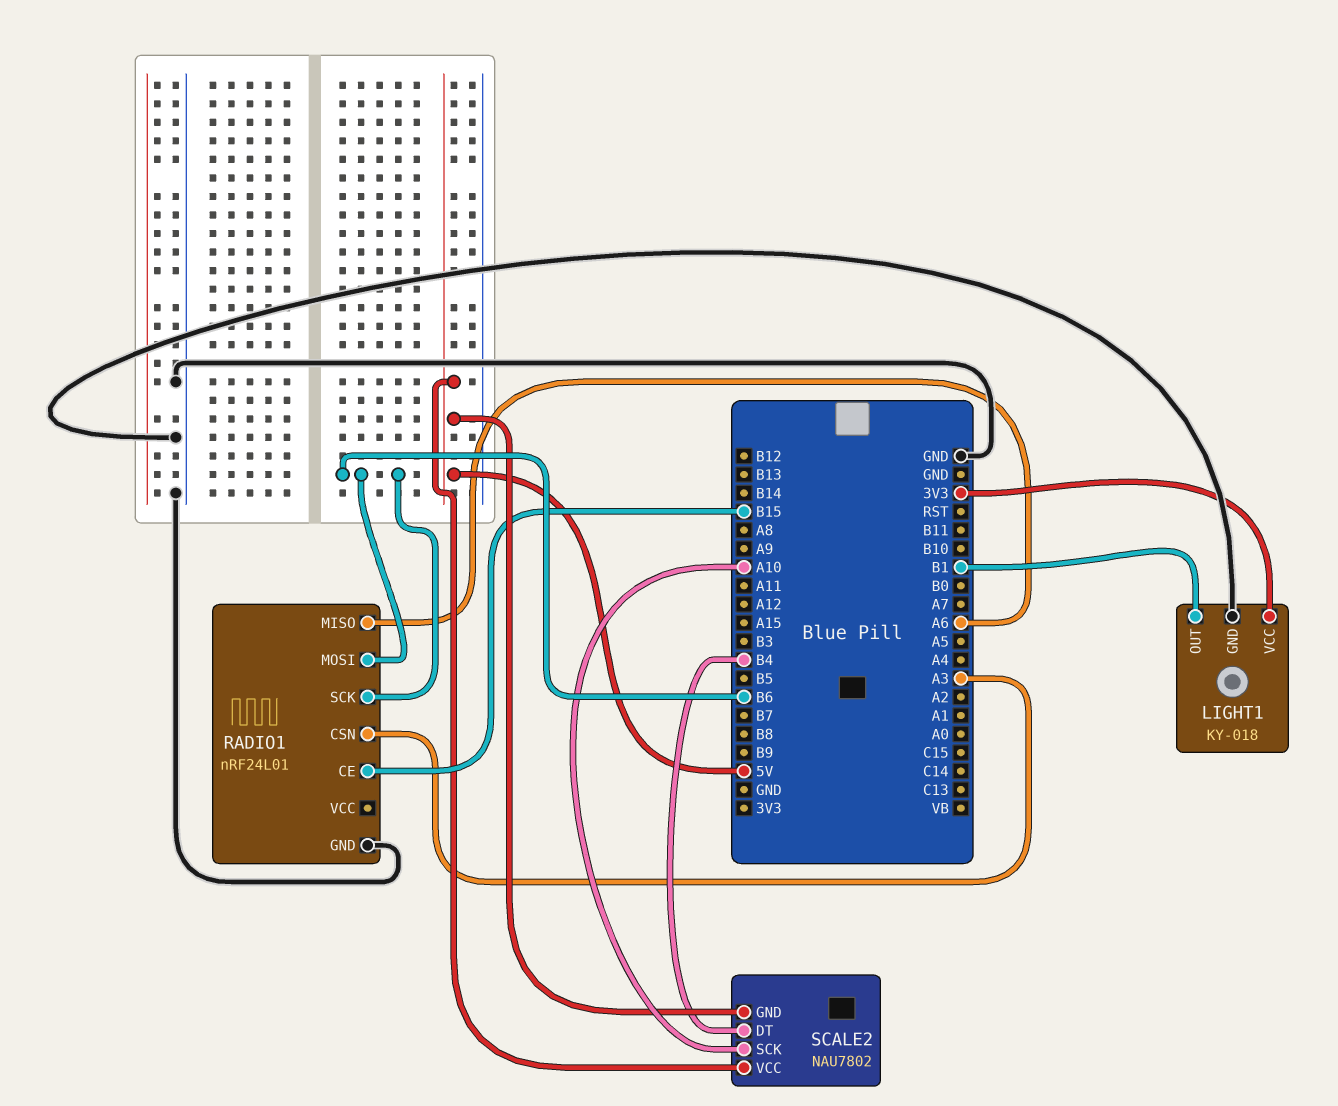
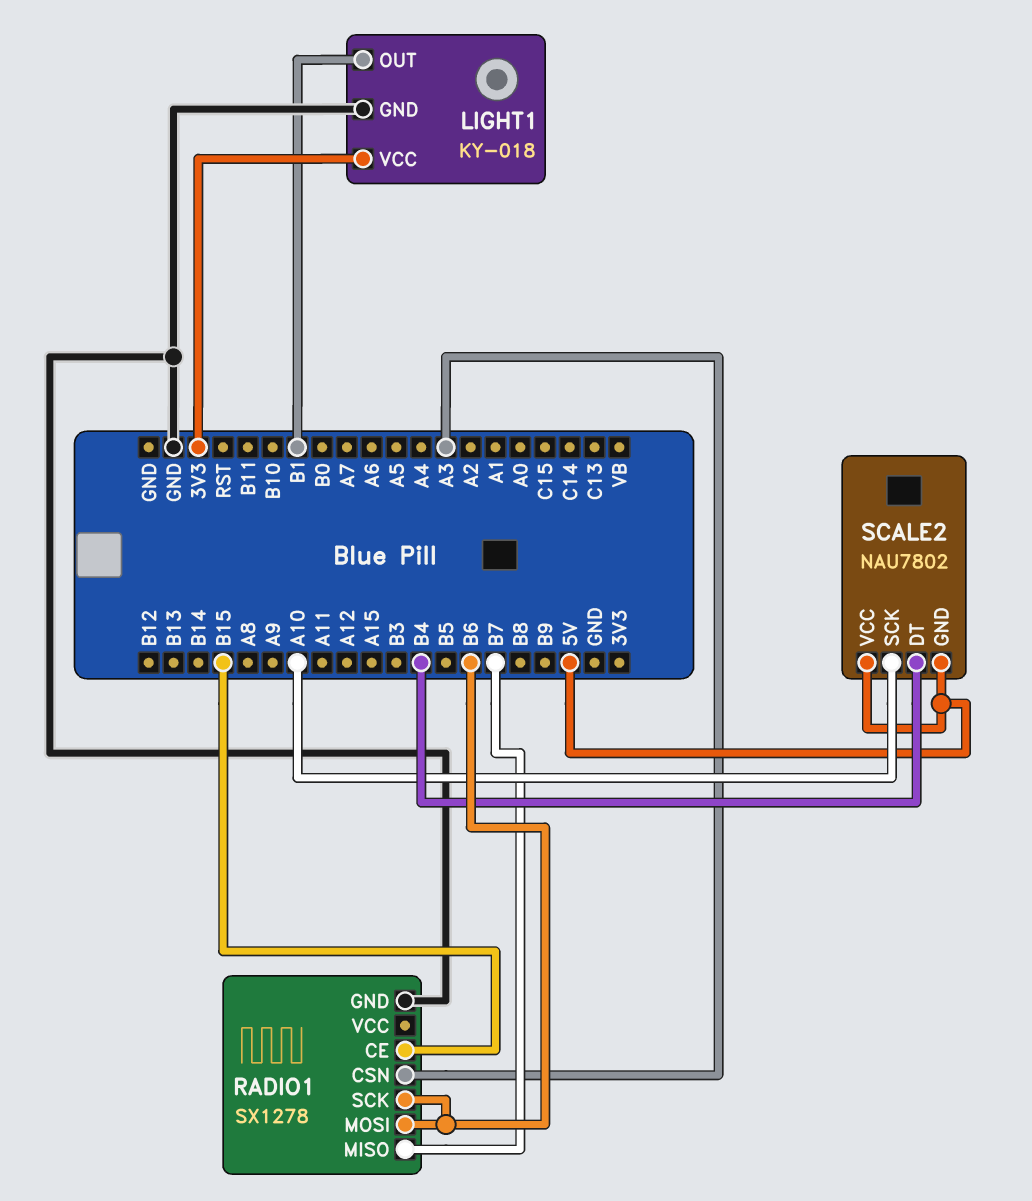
RADIO1: nRF24L01 -> SX1278
RADIO1 pin MISO: A6 -> B7

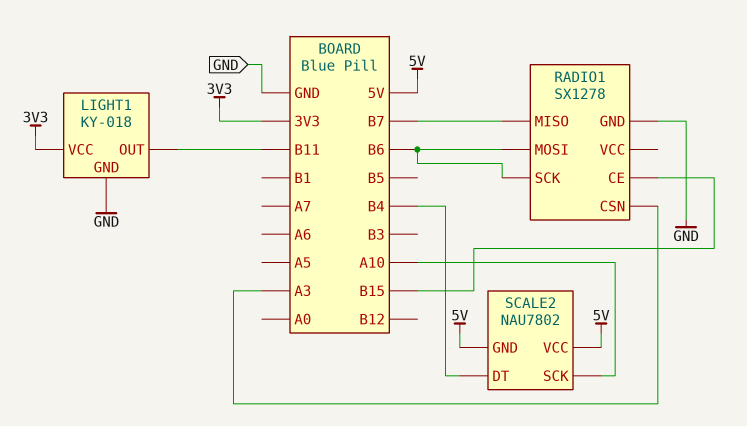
LIGHT1 pin OUT: B1 -> B11

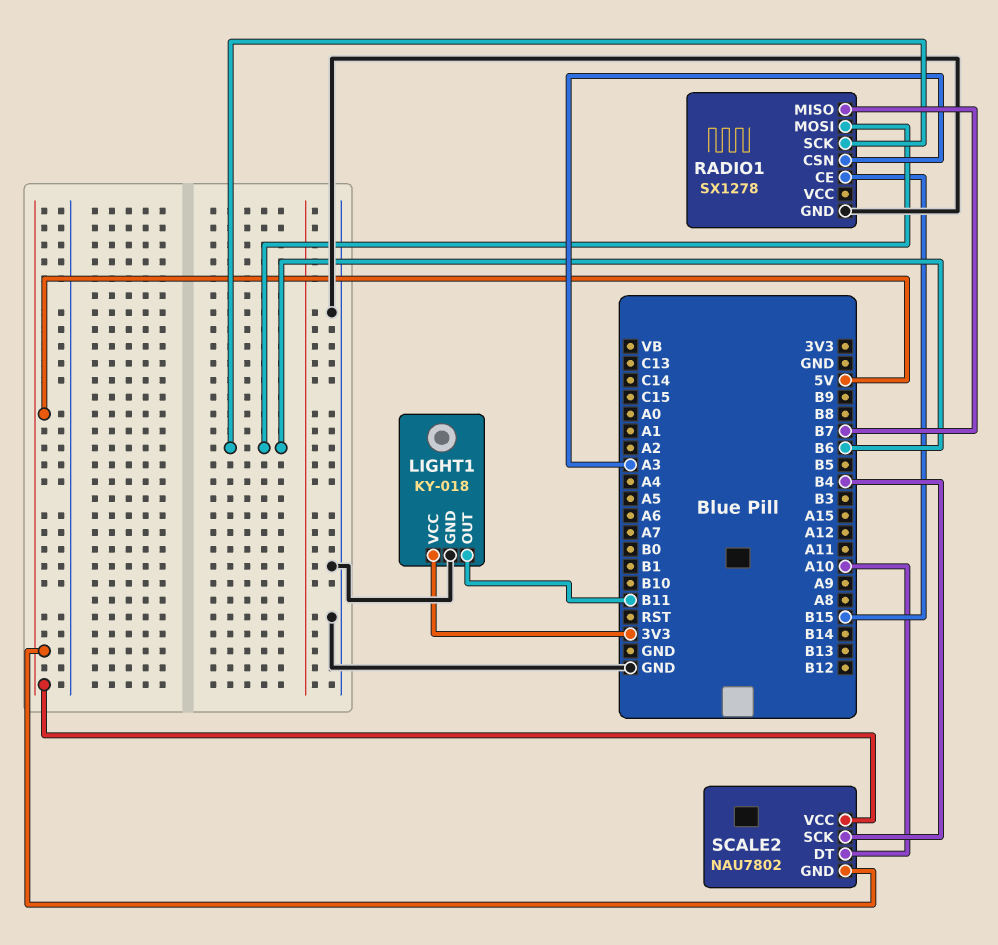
SCALE2 pin DT: B4 -> A10
SCALE2 pin SCK: A10 -> B4

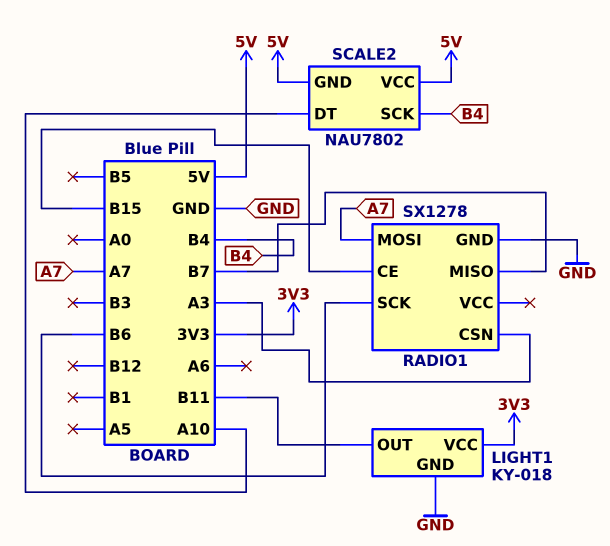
RADIO1 pin MOSI: B6 -> A7

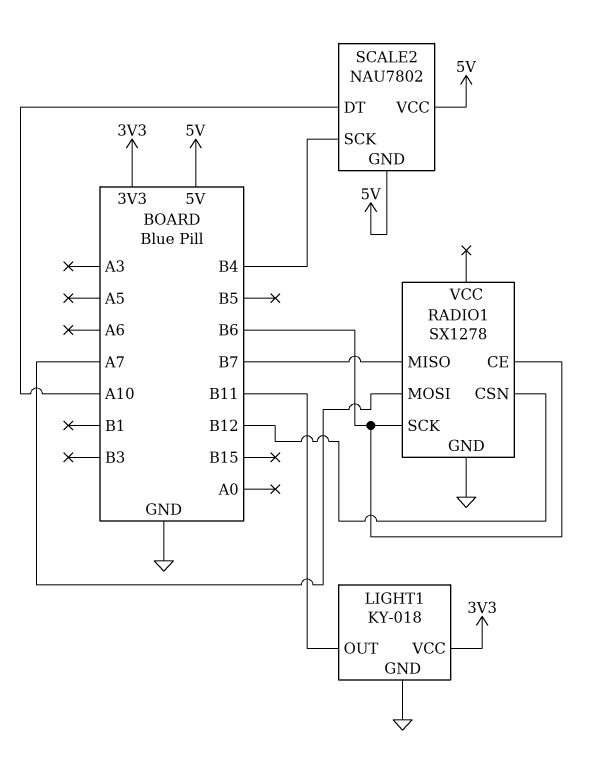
RADIO1 pin CE: B15 -> B6
RADIO1 pin CSN: A3 -> B12

